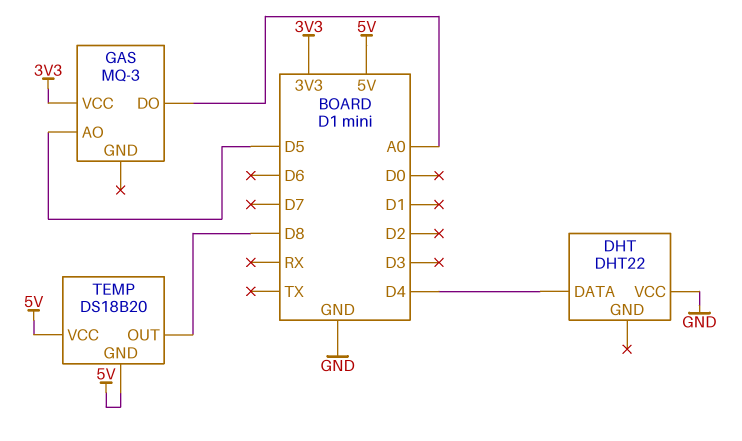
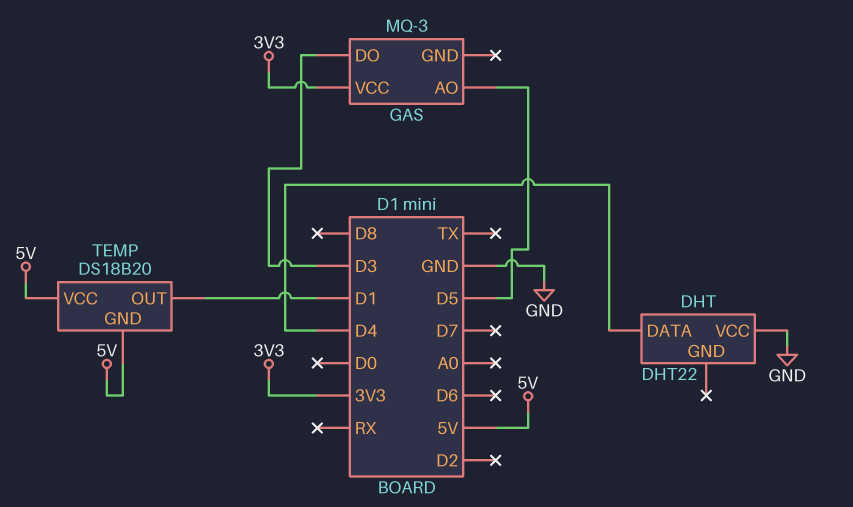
GAS pin DO: A0 -> D3
TEMP pin OUT: D8 -> D1

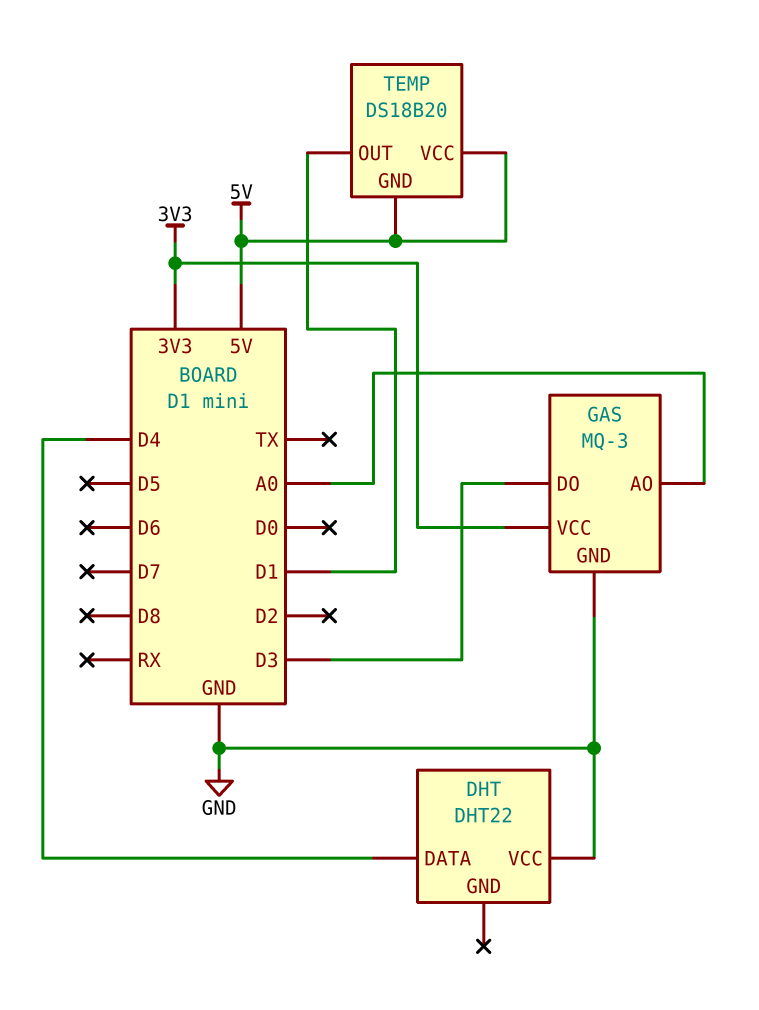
GAS pin AO: D5 -> A0
GAS pin GND: none -> GND

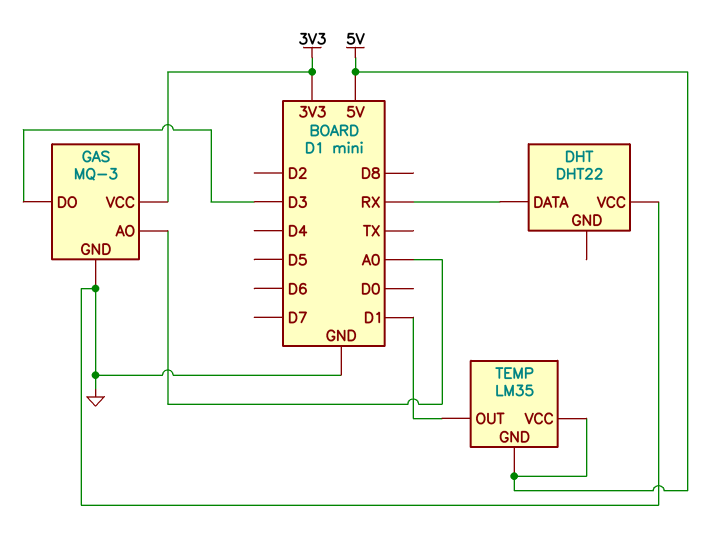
DHT pin DATA: D4 -> RX
TEMP: DS18B20 -> LM35

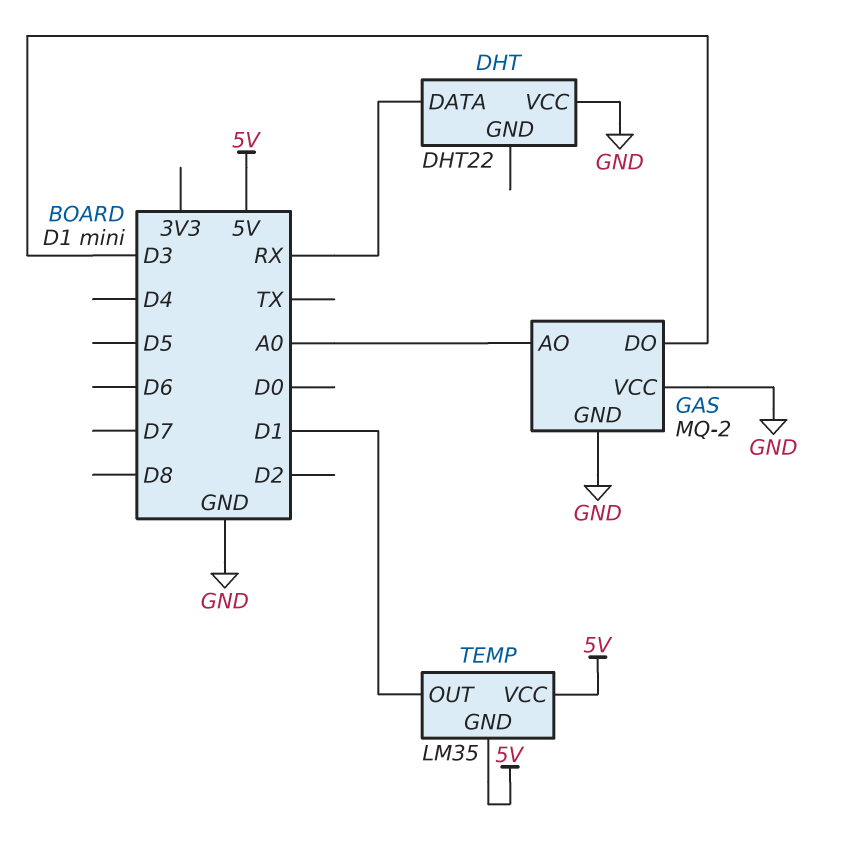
GAS: MQ-3 -> MQ-2
GAS pin VCC: 3V3 -> GND

